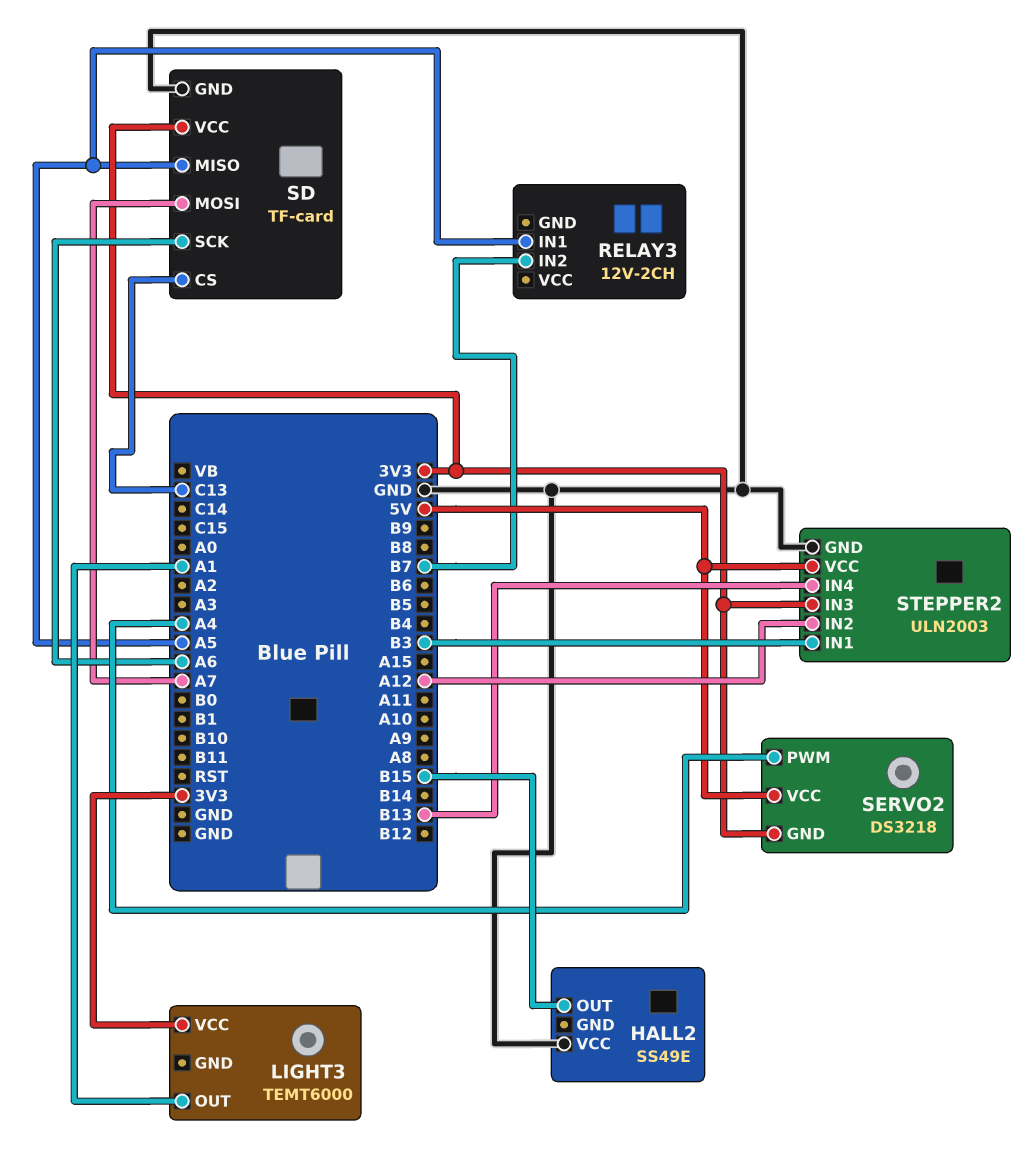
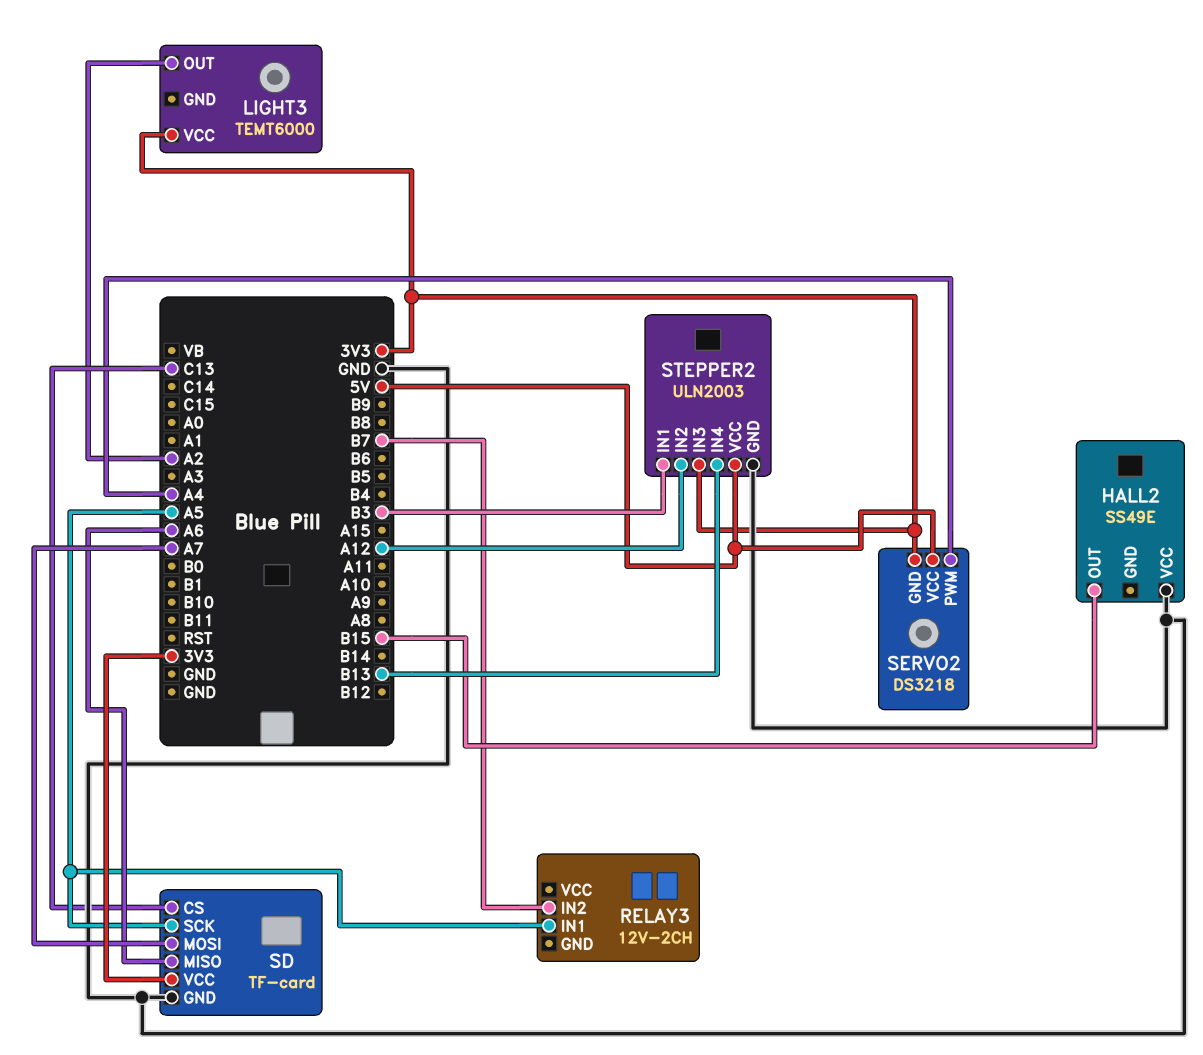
LIGHT3 pin OUT: A1 -> A2
SD pin MISO: A5 -> A6
SD pin SCK: A6 -> A5

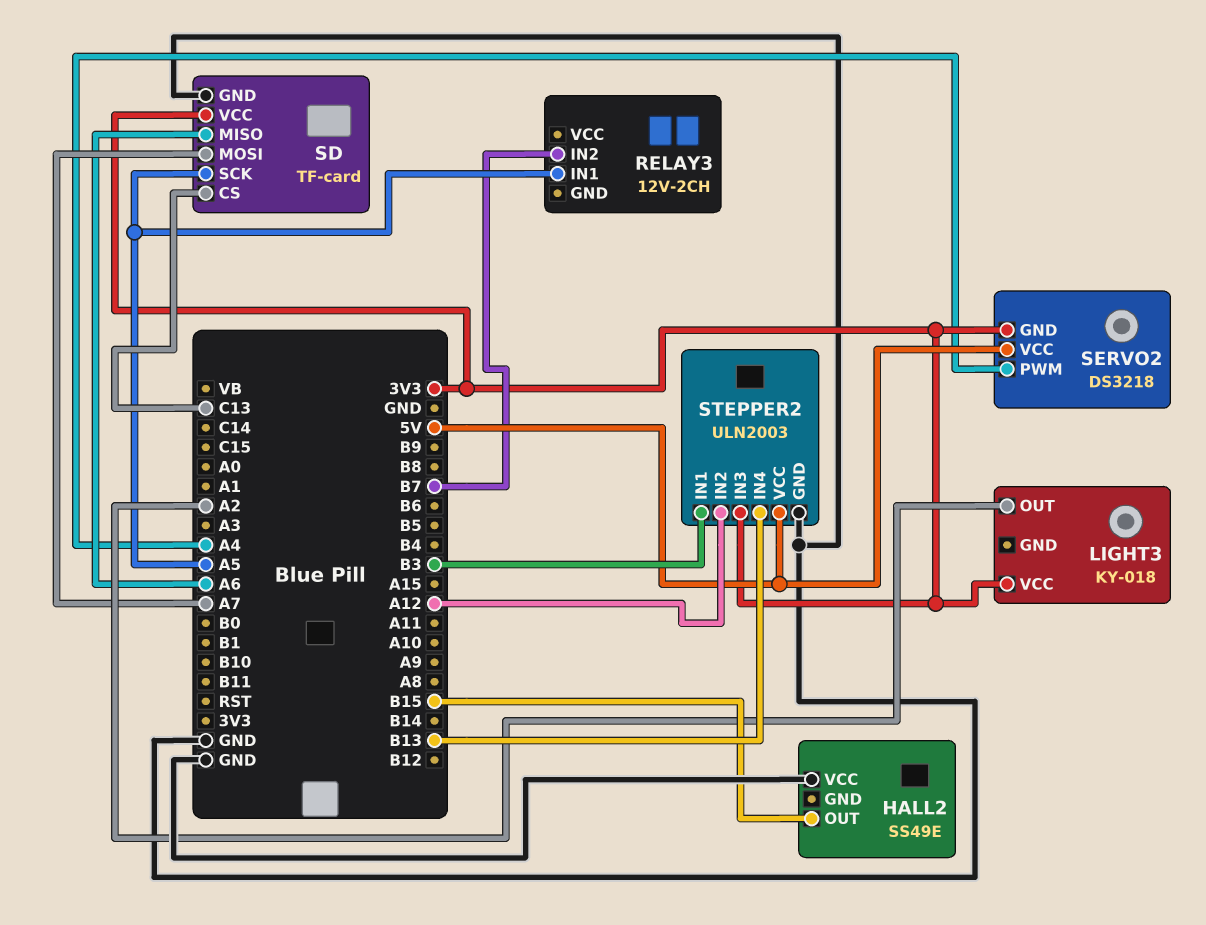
LIGHT3: TEMT6000 -> KY-018

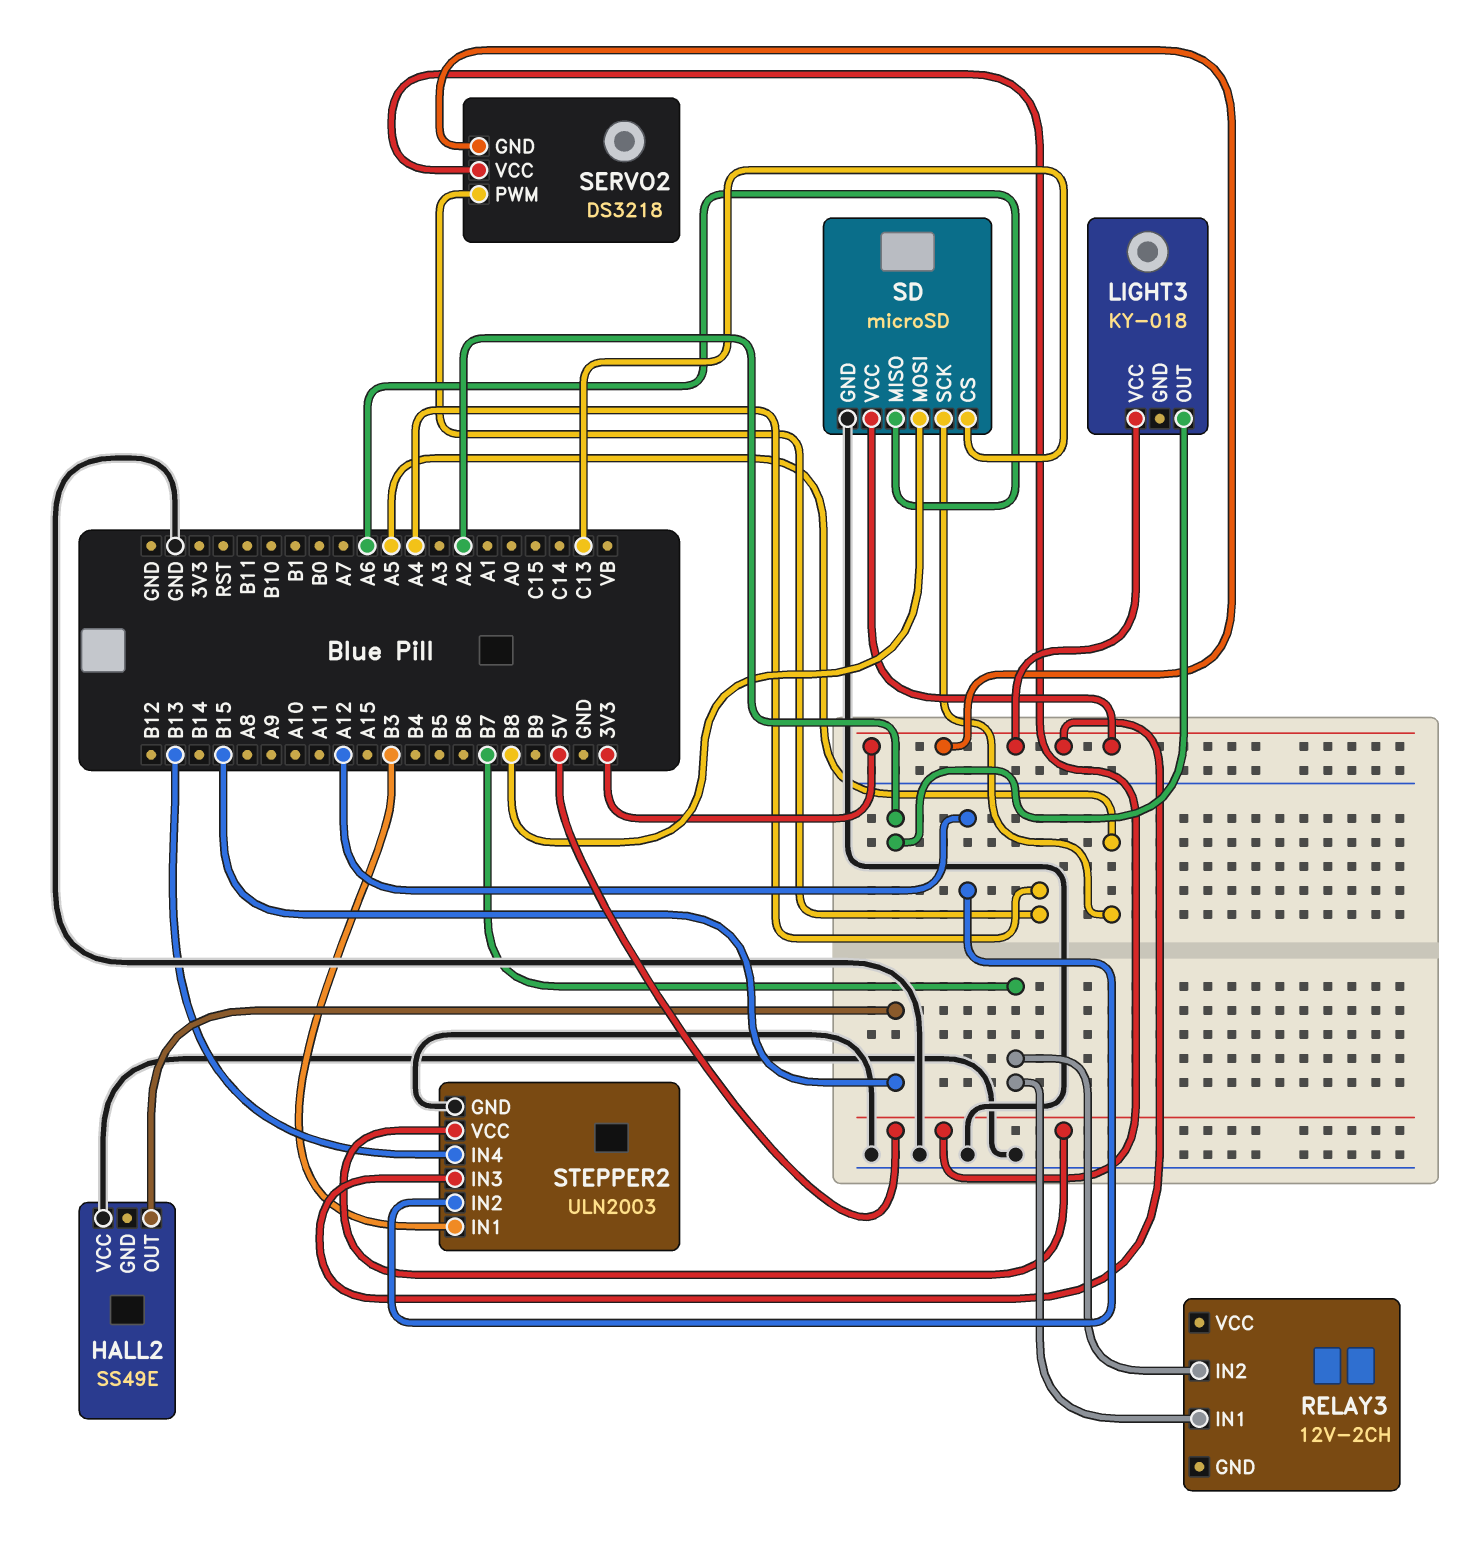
RELAY3 pin IN1: A5 -> B7
SD: TF-card -> microSD
SD pin MOSI: A7 -> B8

